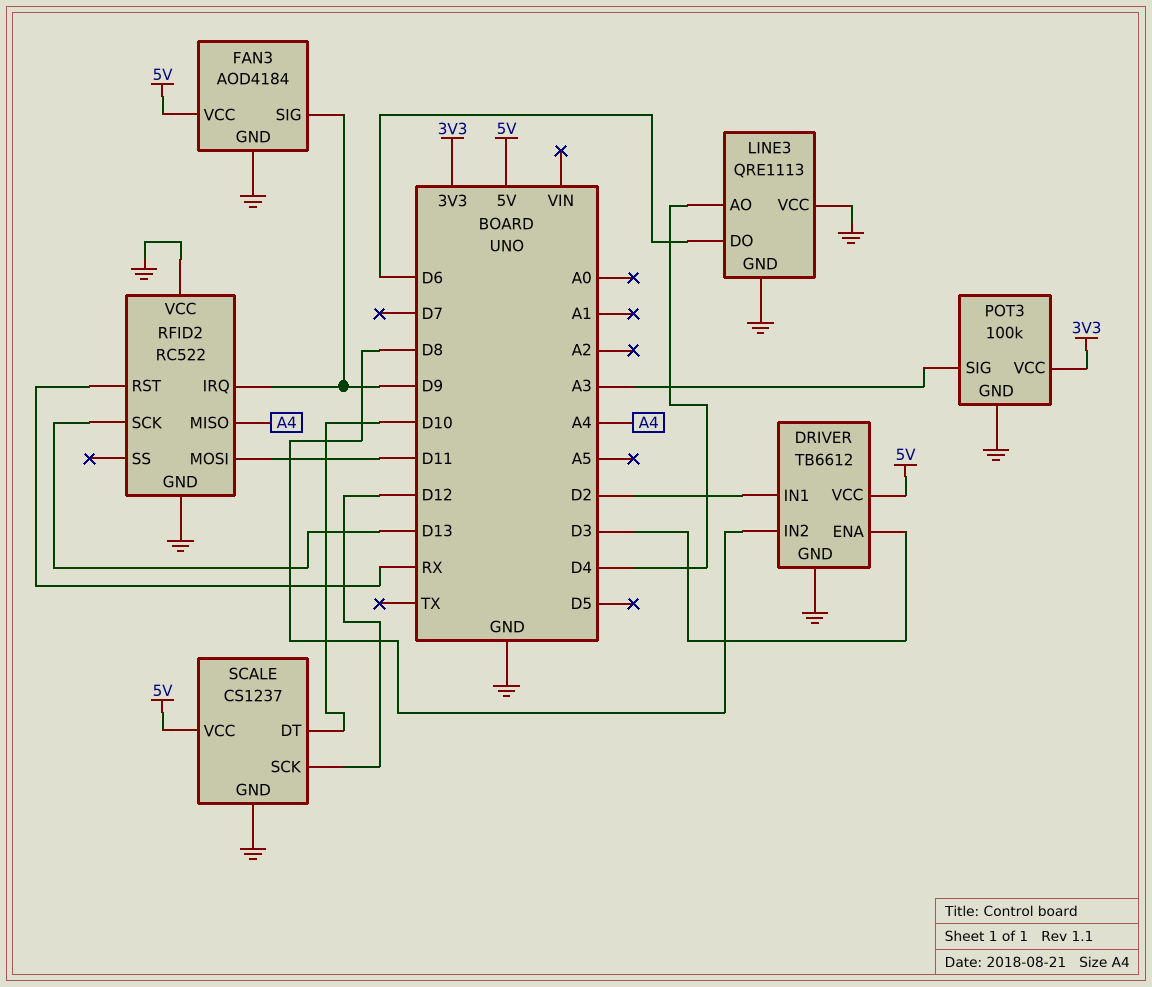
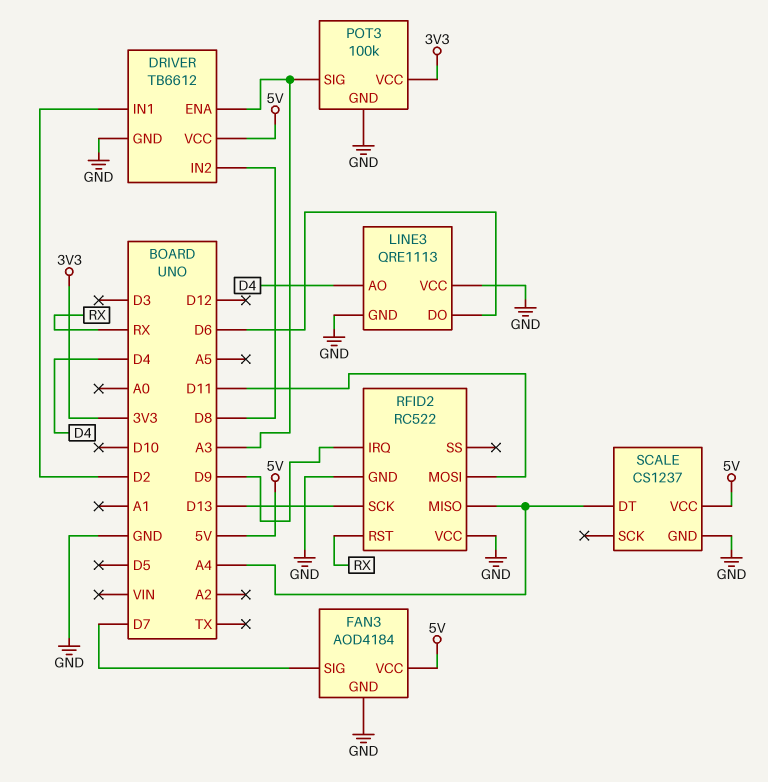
DRIVER pin ENA: D3 -> A3
FAN3 pin SIG: D9 -> D7
SCALE pin DT: D10 -> A4
SCALE pin SCK: D12 -> none

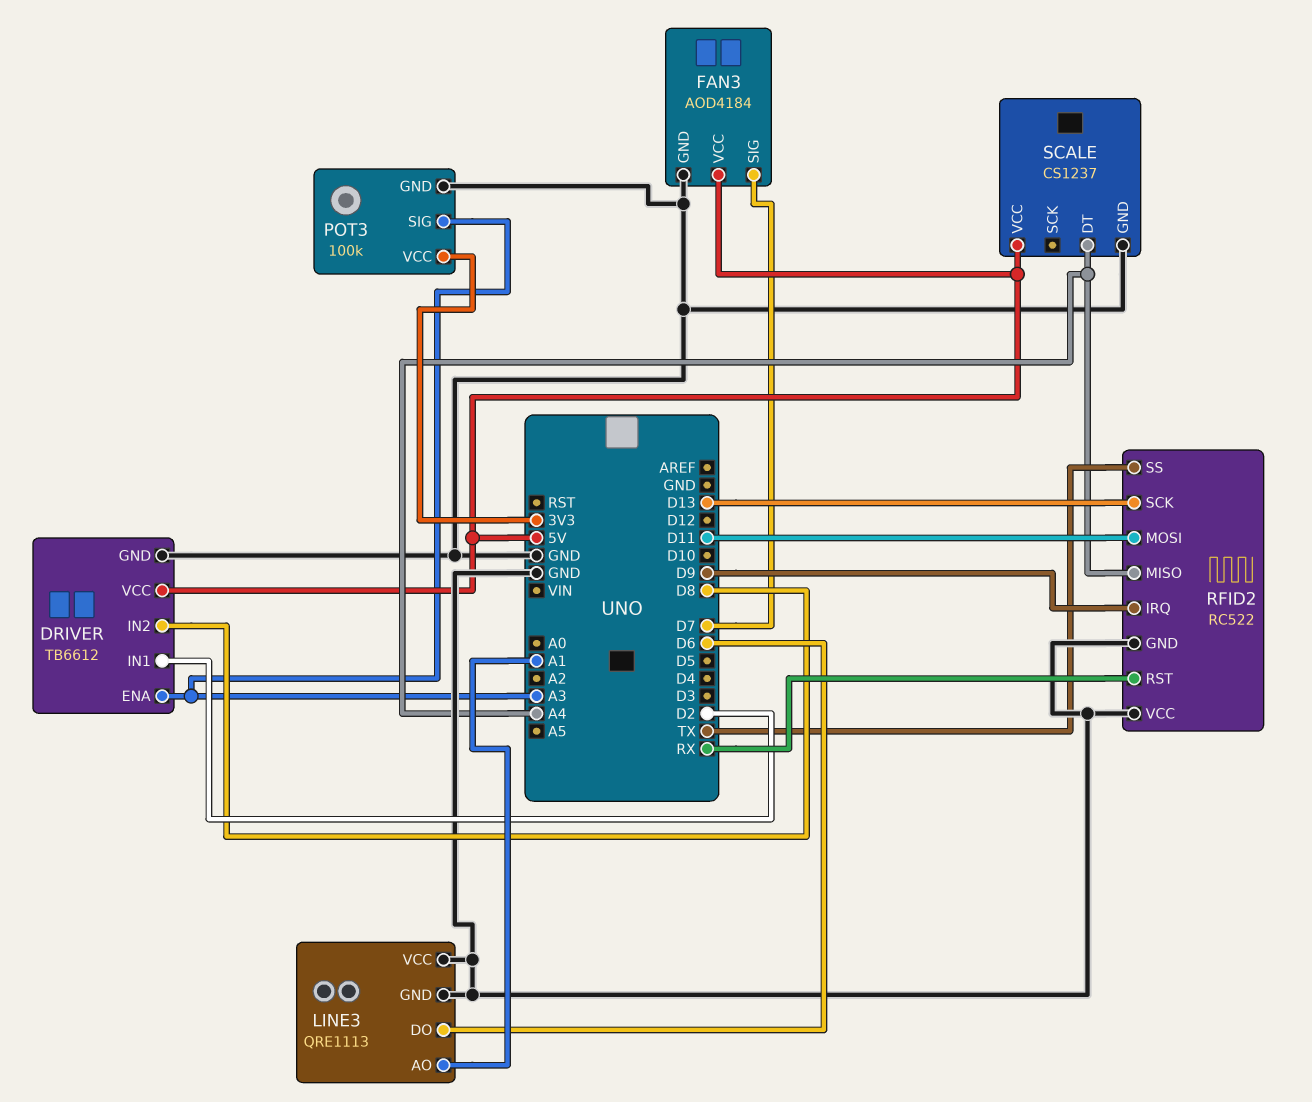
LINE3 pin AO: D4 -> A1
RFID2 pin SS: none -> TX

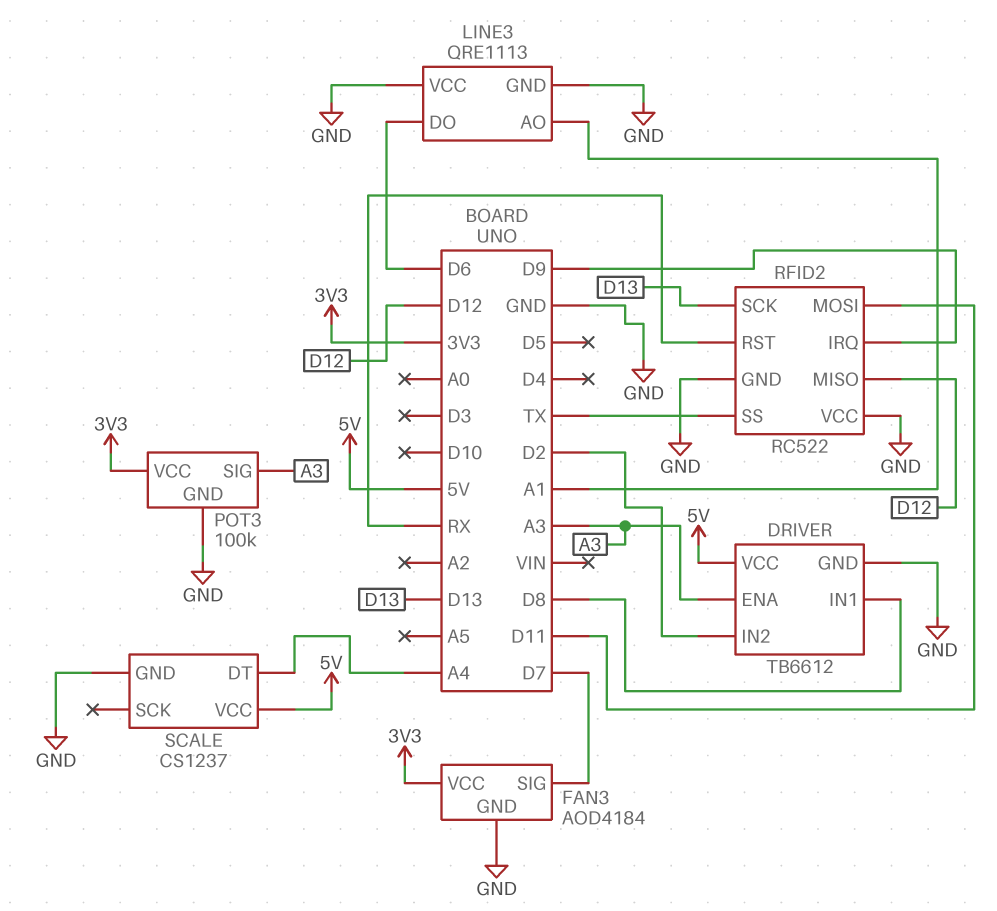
DRIVER pin IN1: D2 -> D8
DRIVER pin IN2: D8 -> D2
FAN3 pin VCC: 5V -> 3V3
RFID2 pin MISO: A4 -> D12

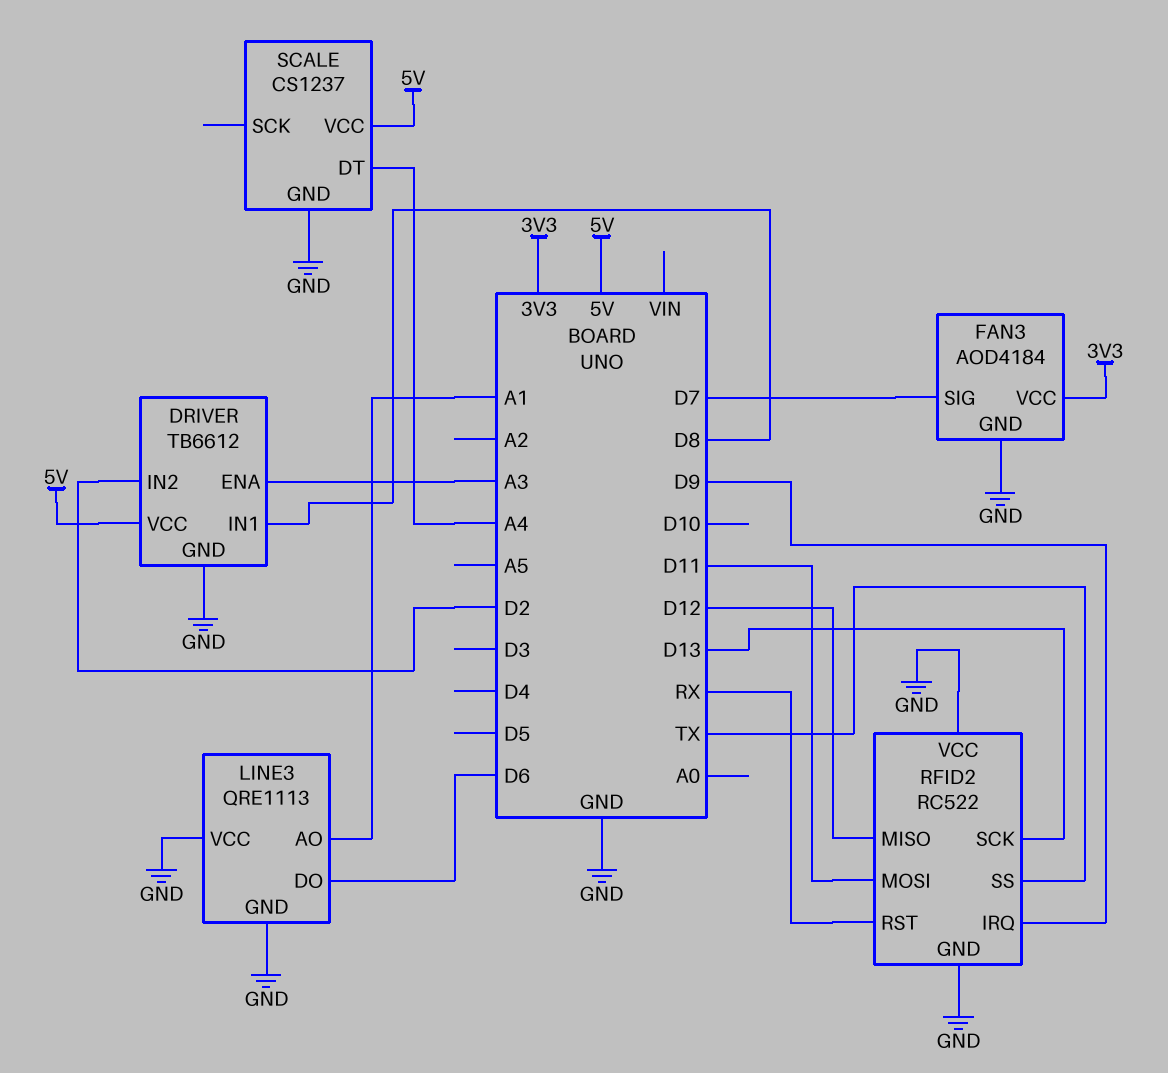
POT3: 100k -> none
POT3 pin GND: GND -> none
POT3 pin SIG: A3 -> none
POT3 pin VCC: 3V3 -> none

